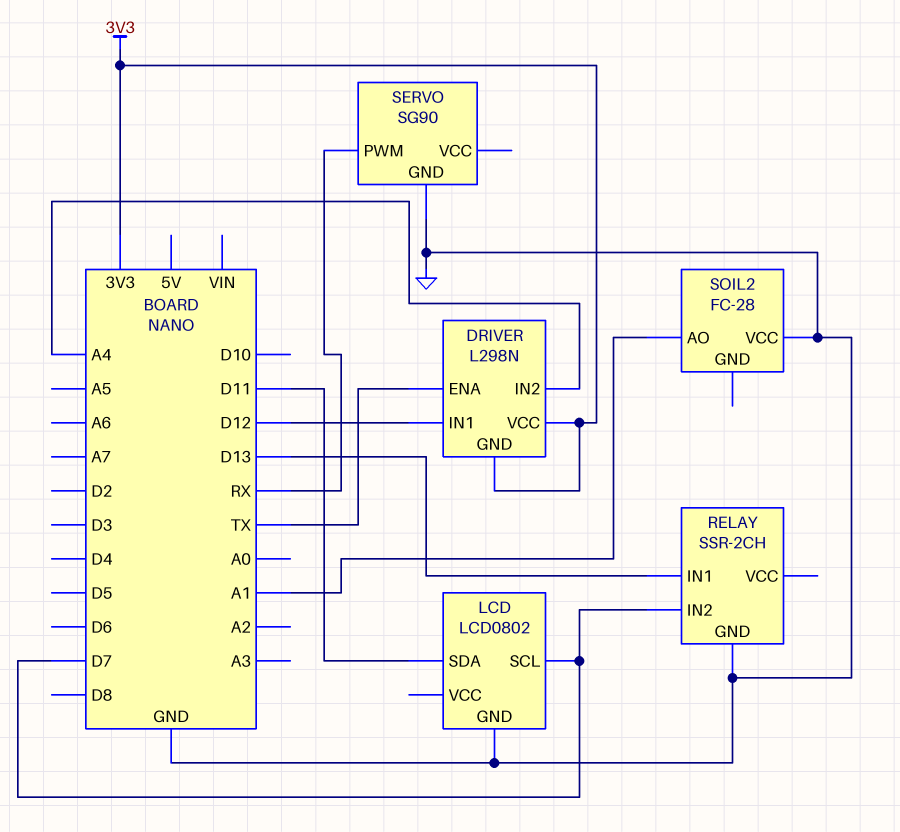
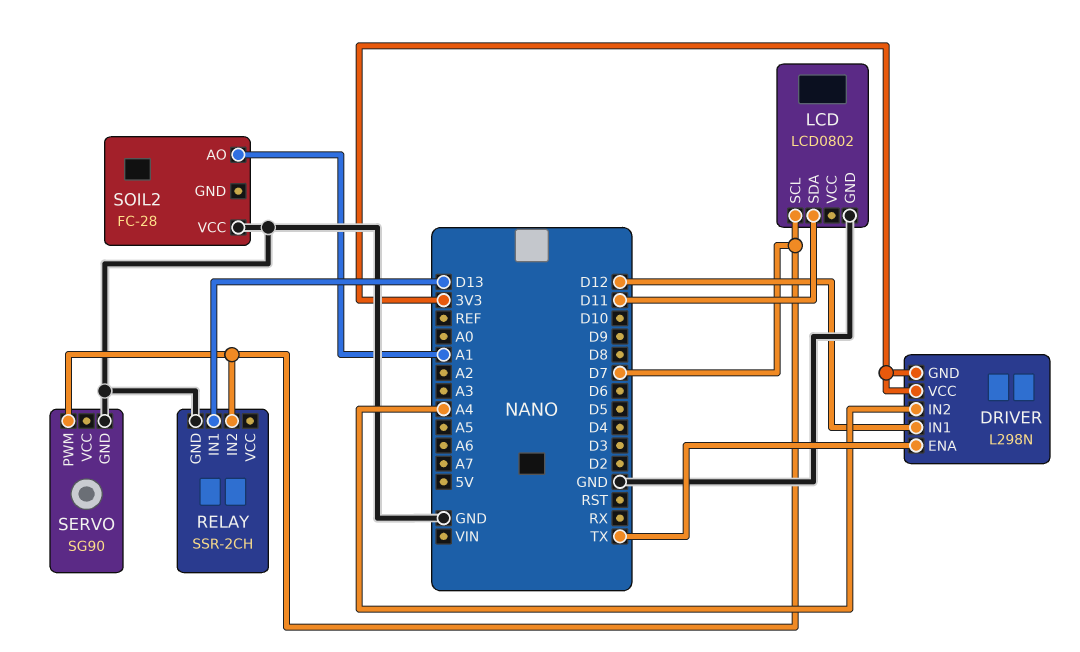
SERVO pin PWM: RX -> D7

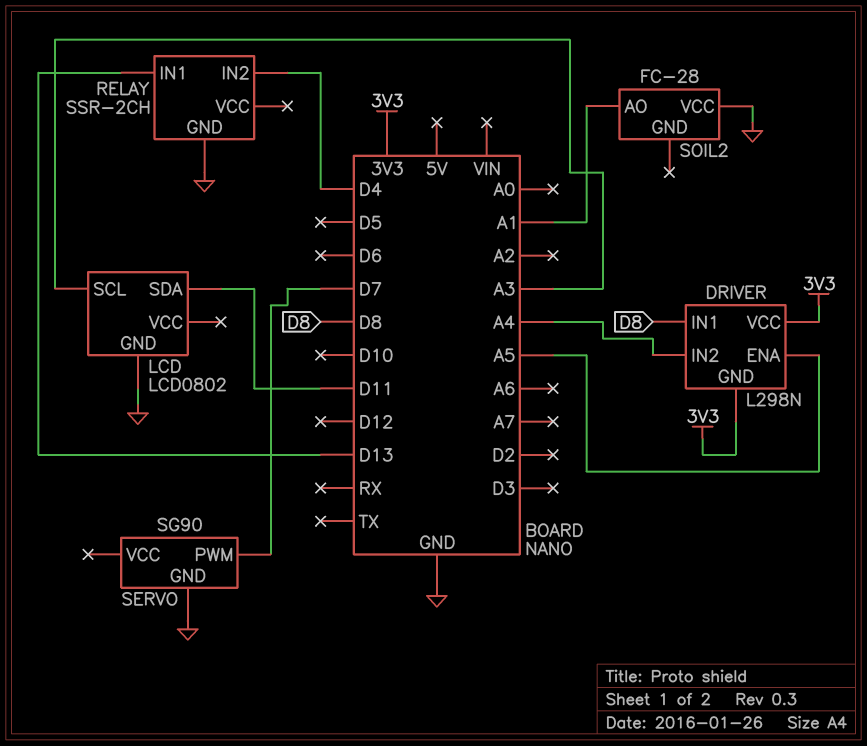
DRIVER pin ENA: TX -> A5
DRIVER pin IN1: D12 -> D8
LCD pin SCL: D7 -> A3
RELAY pin IN2: D7 -> D4

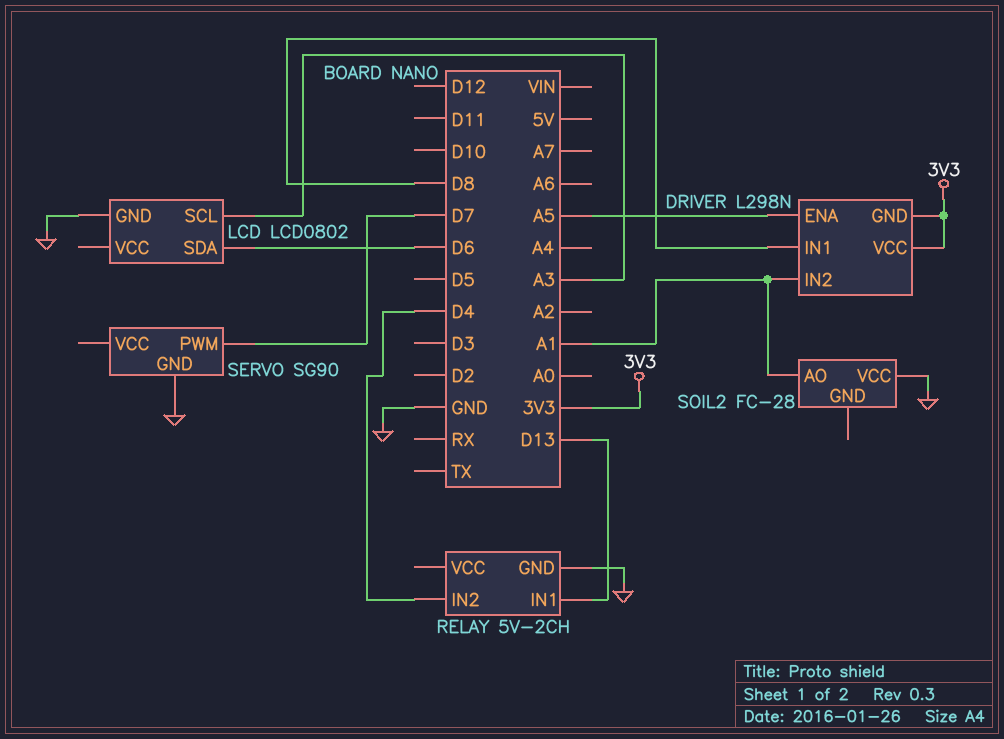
DRIVER pin IN2: A4 -> A1
LCD pin SDA: D11 -> D6
RELAY: SSR-2CH -> 5V-2CH

